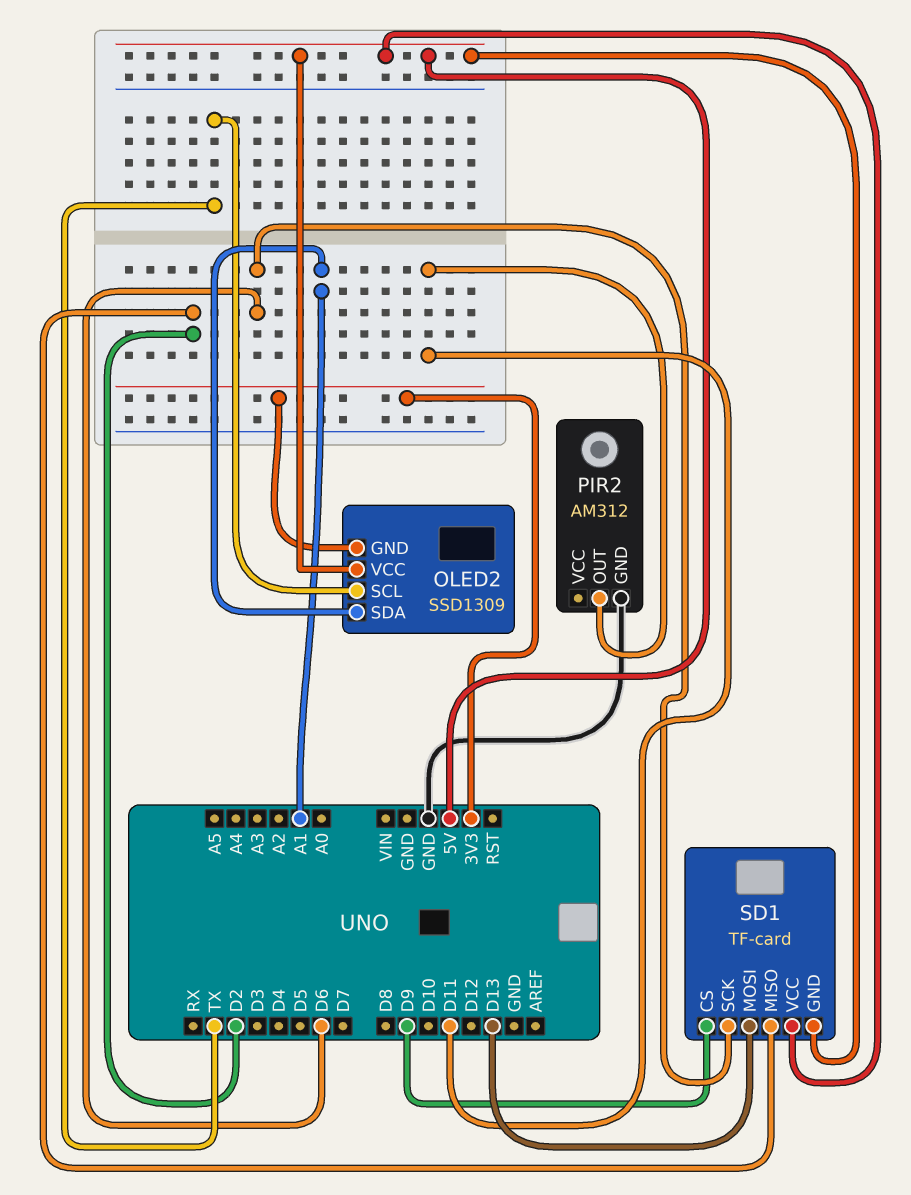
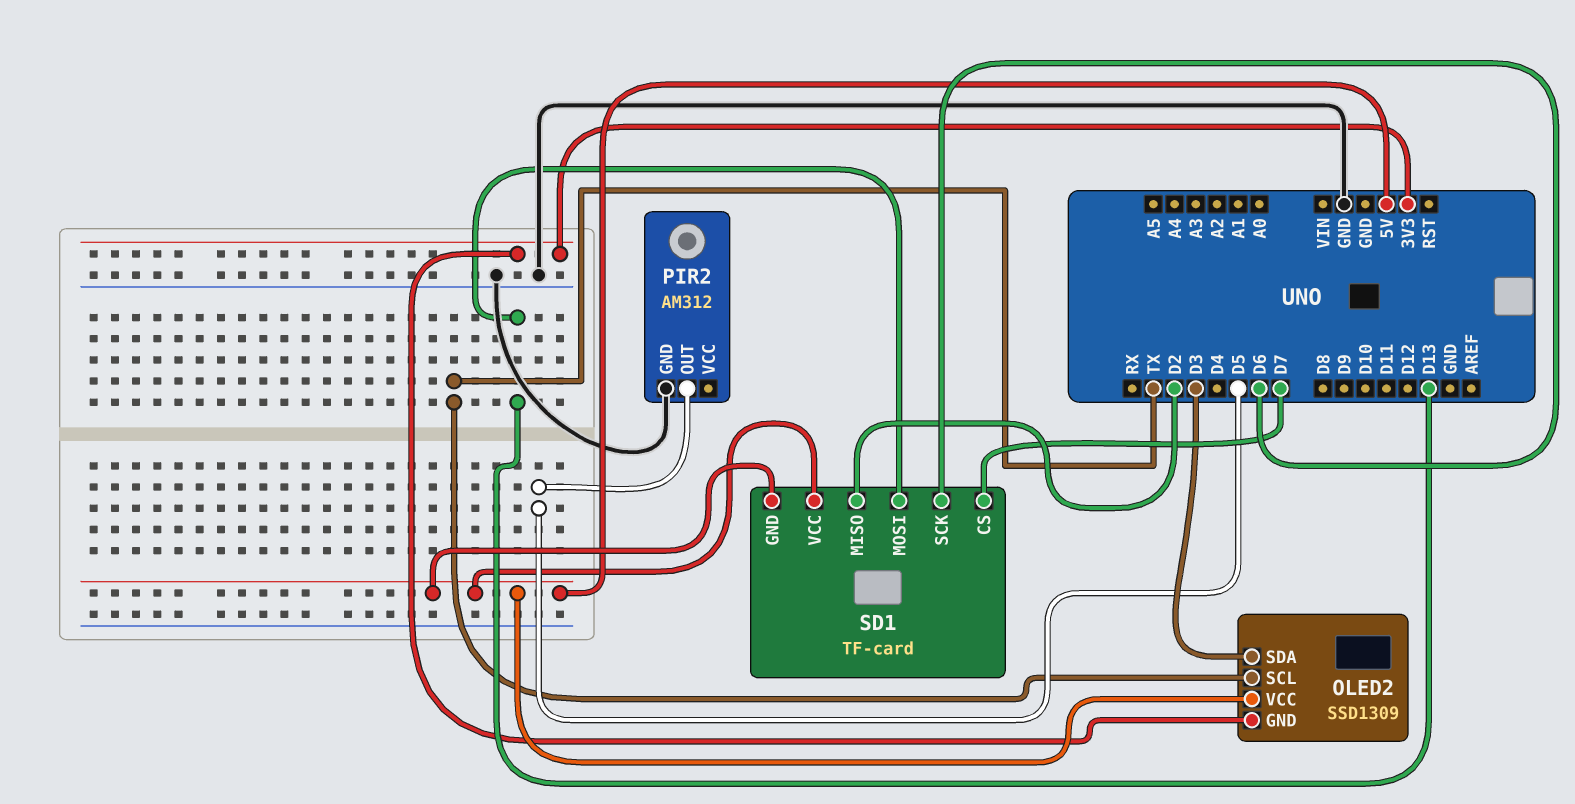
OLED2 pin SDA: A1 -> D3
PIR2 pin OUT: D11 -> D5
SD1 pin CS: D9 -> D7

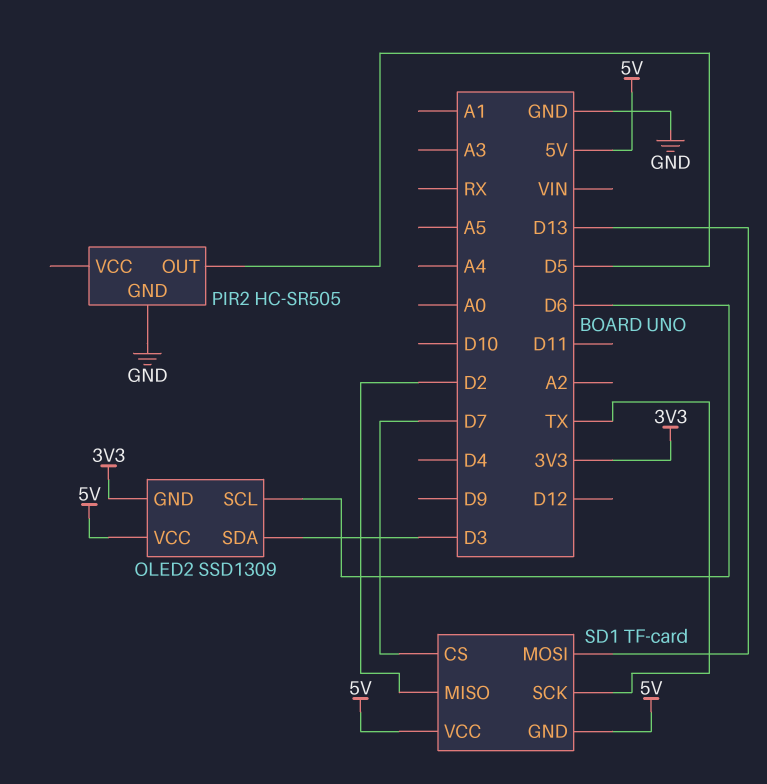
OLED2 pin SCL: TX -> D6
PIR2: AM312 -> HC-SR505
SD1 pin SCK: D6 -> TX

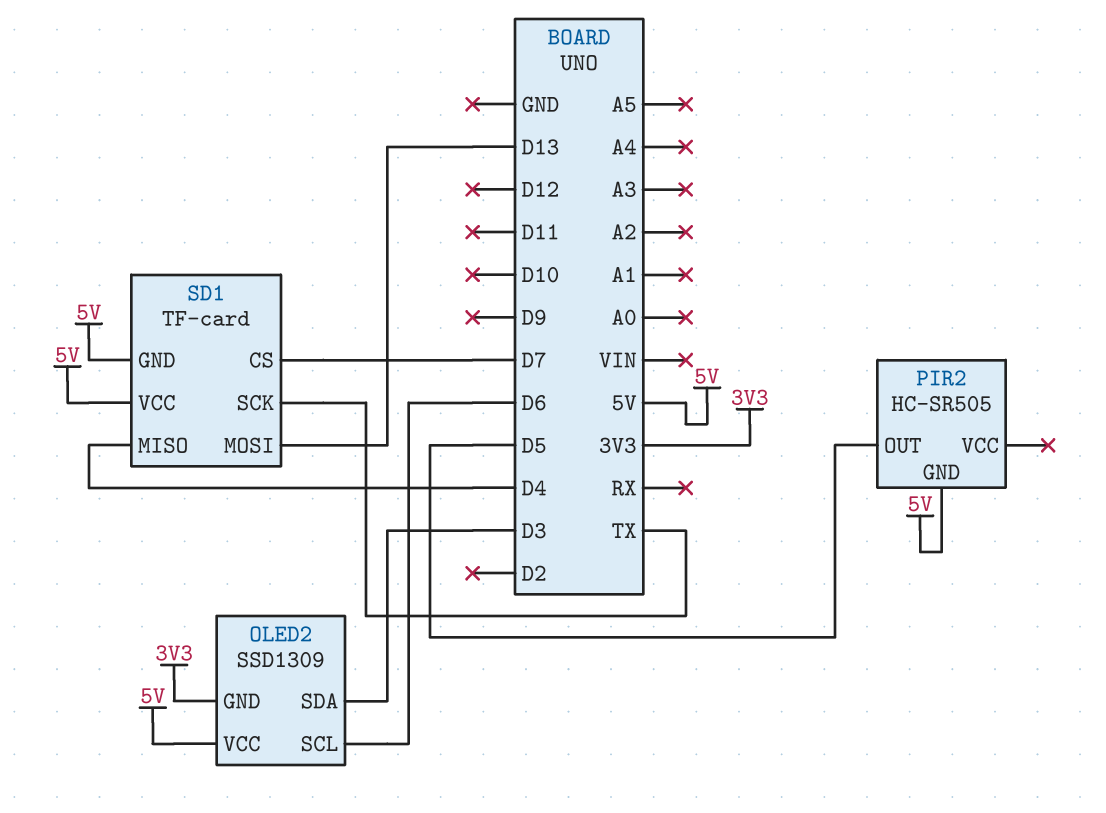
PIR2 pin GND: GND -> 5V
SD1 pin MISO: D2 -> D4

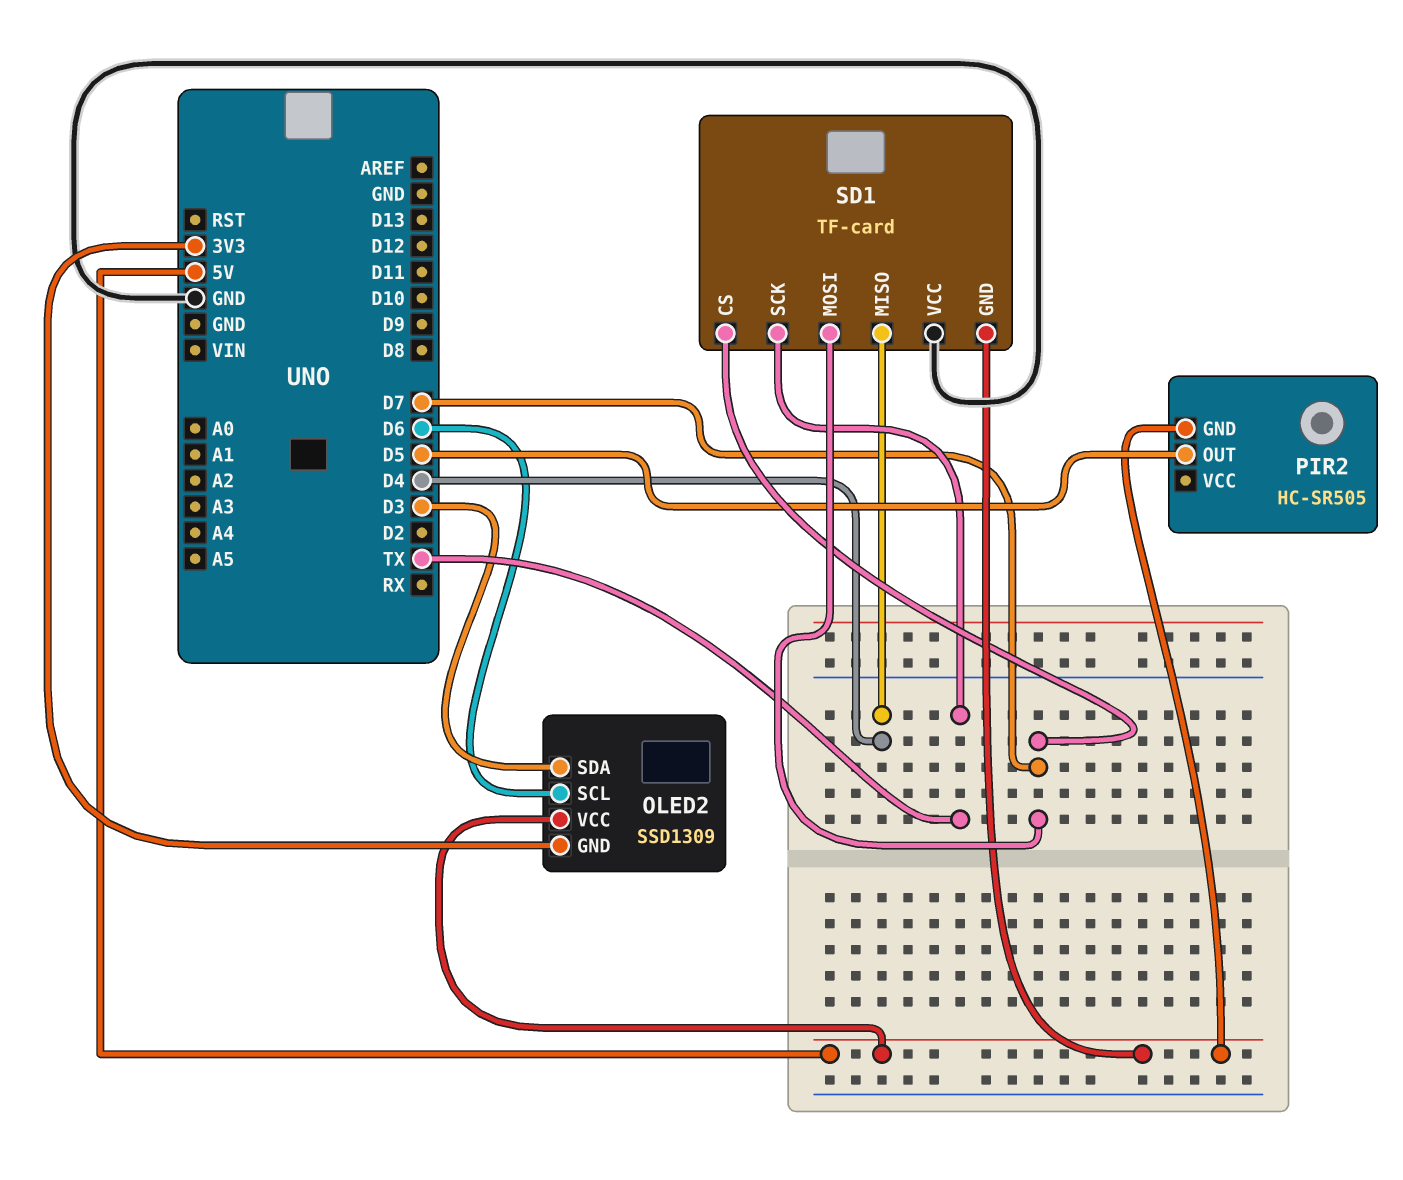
SD1 pin MOSI: D13 -> D7
SD1 pin VCC: 5V -> GND

